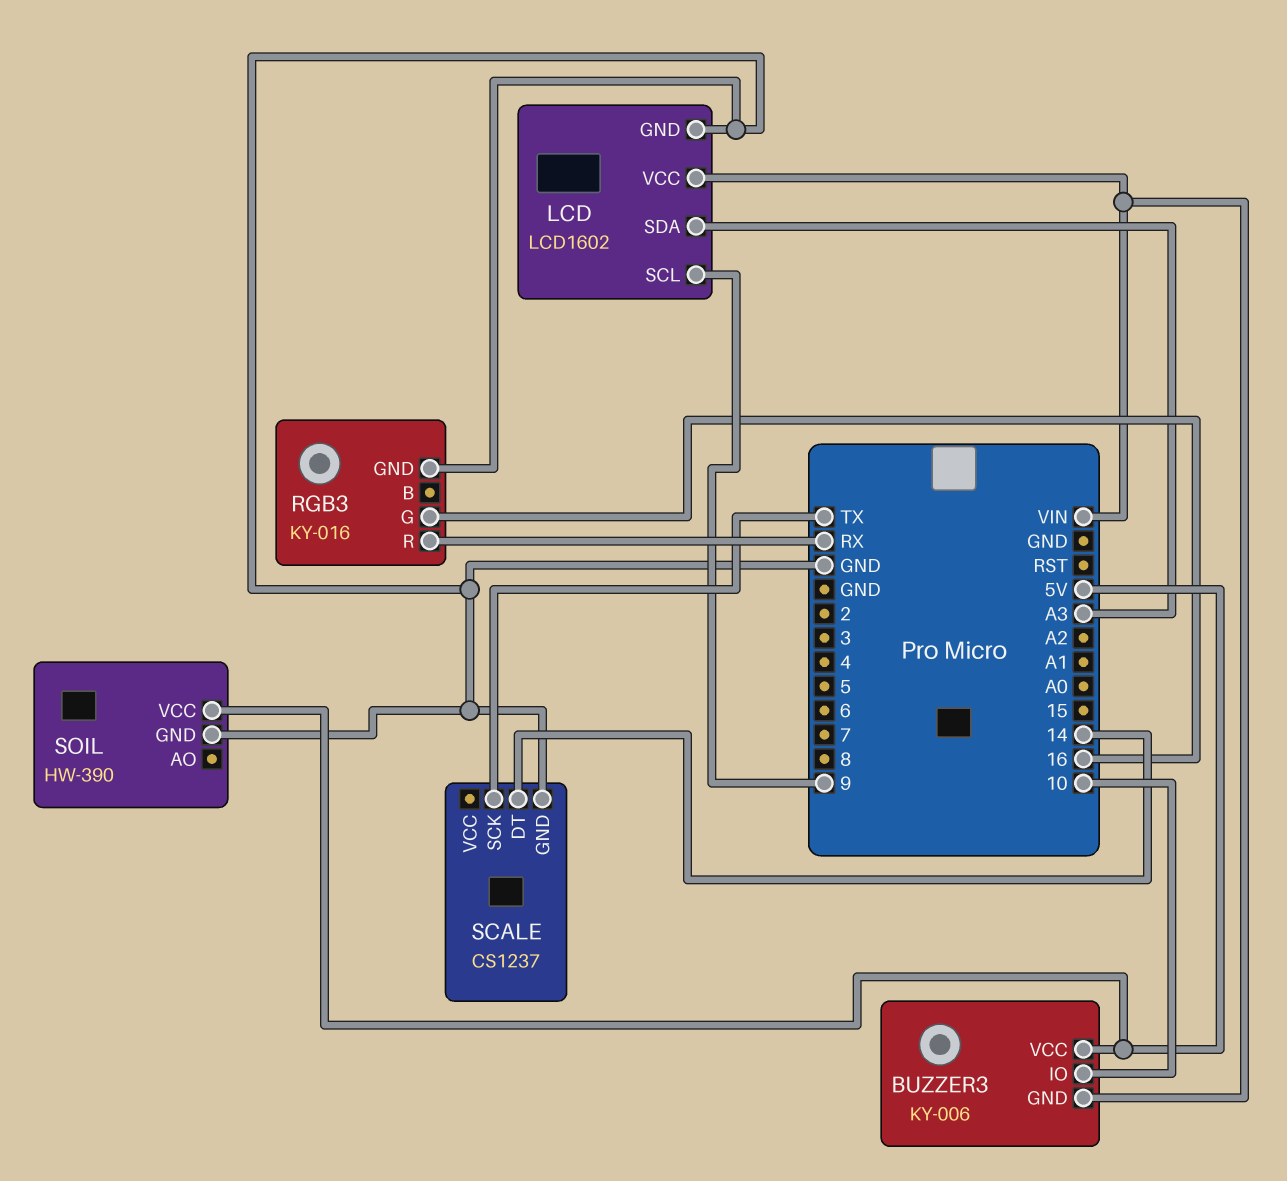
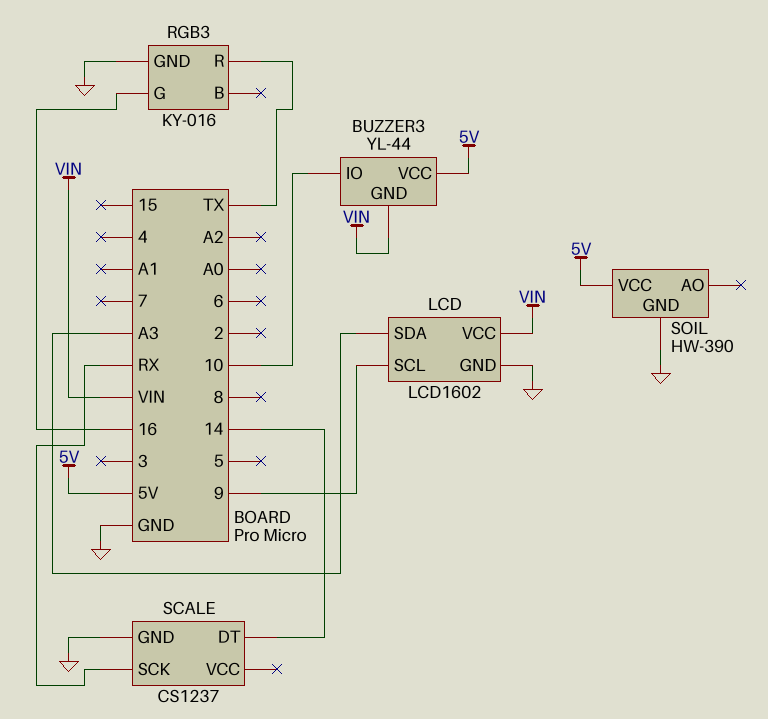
BUZZER3: KY-006 -> YL-44
RGB3 pin R: RX -> TX
SCALE pin SCK: TX -> RX

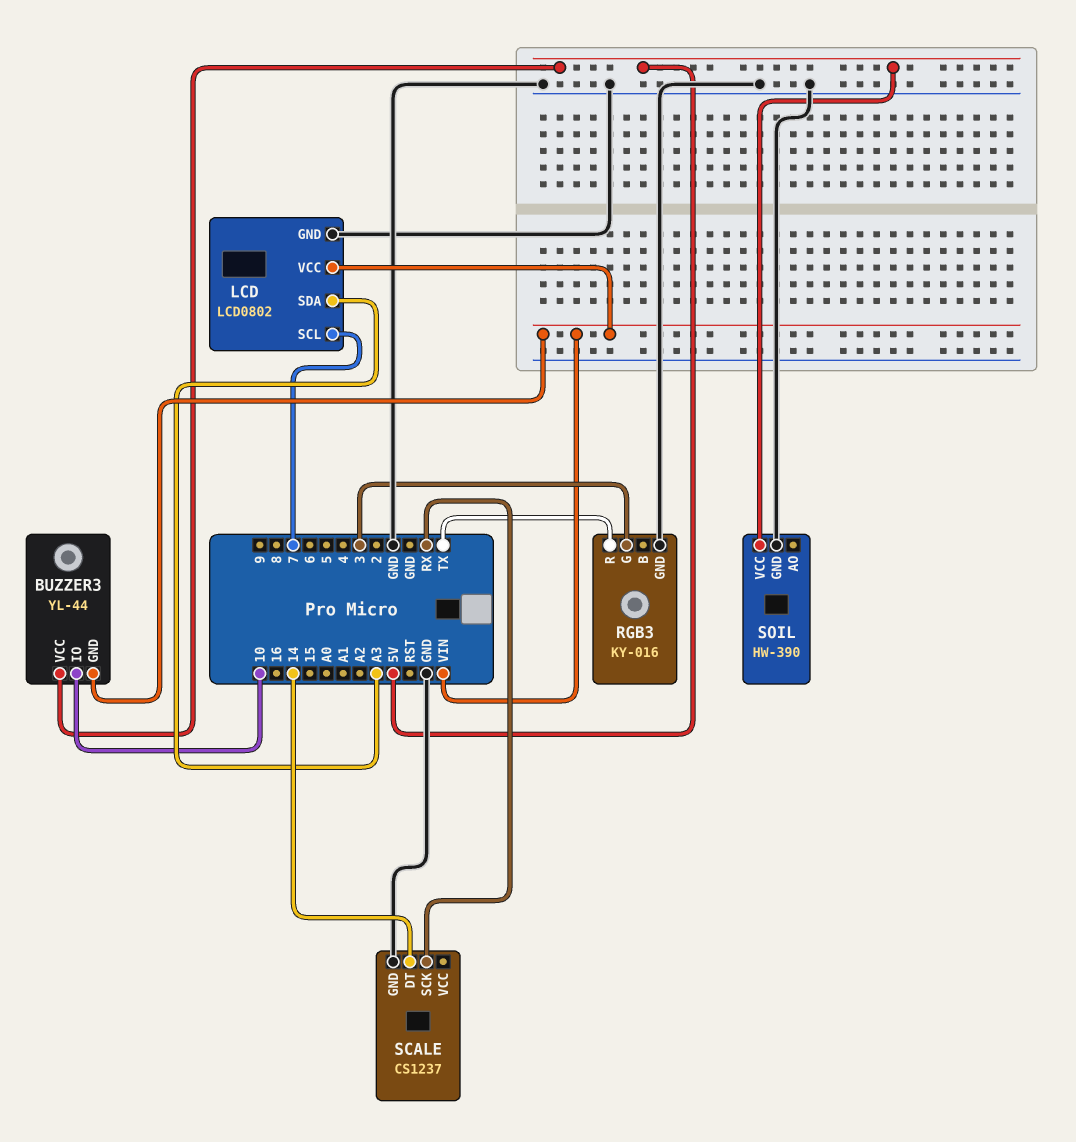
LCD: LCD1602 -> LCD0802
LCD pin SCL: 9 -> 7
RGB3 pin G: 16 -> 3

